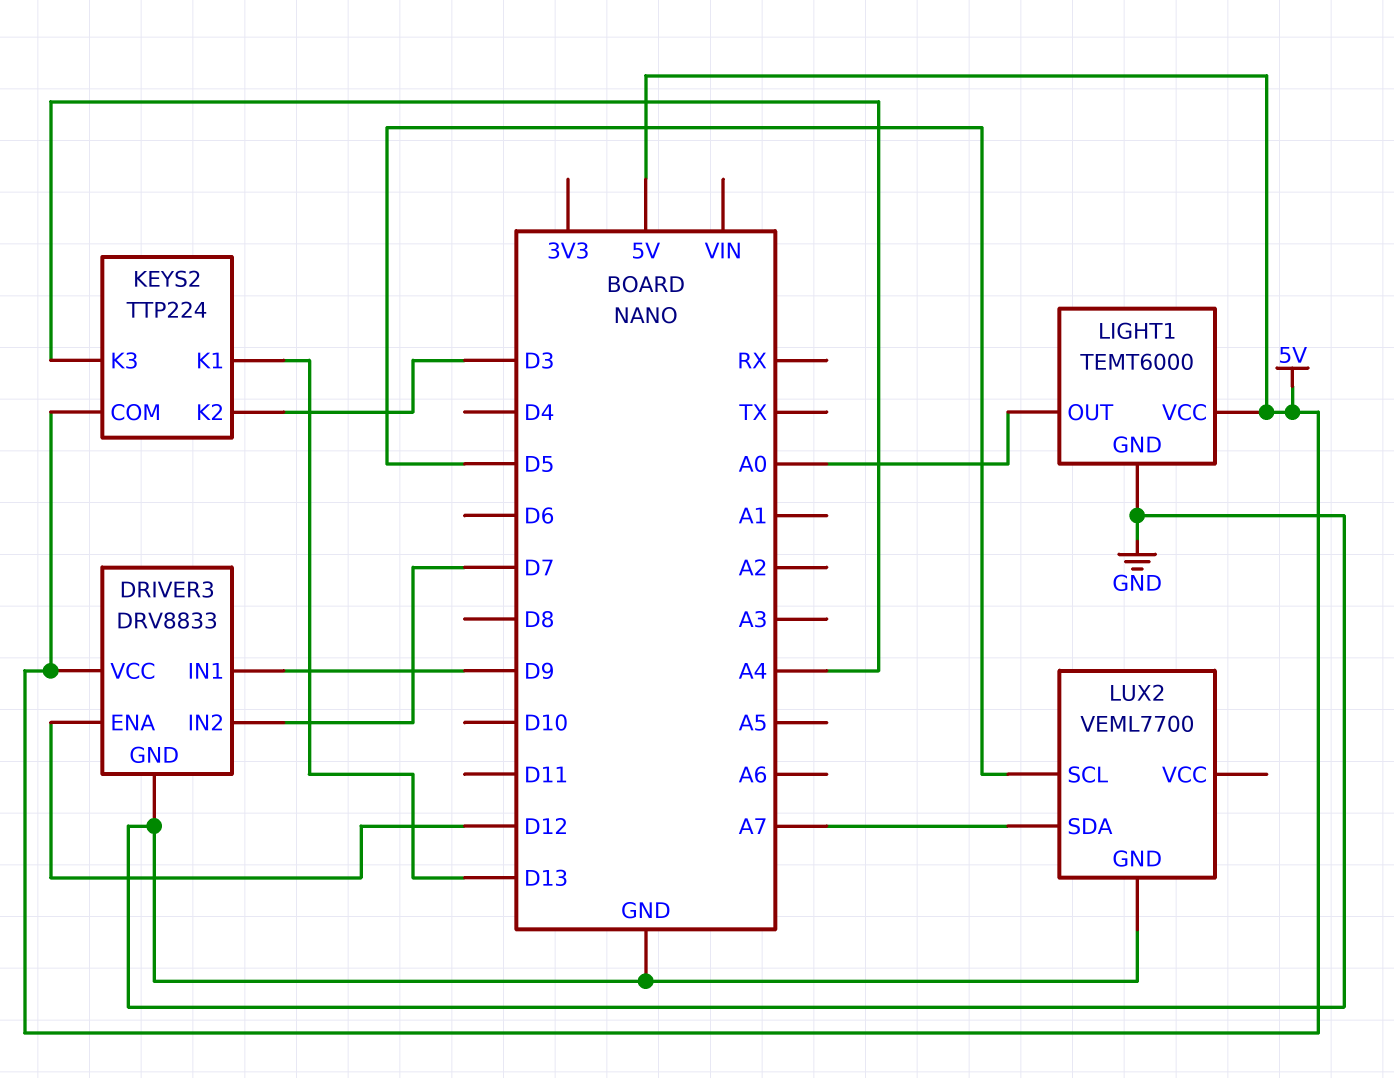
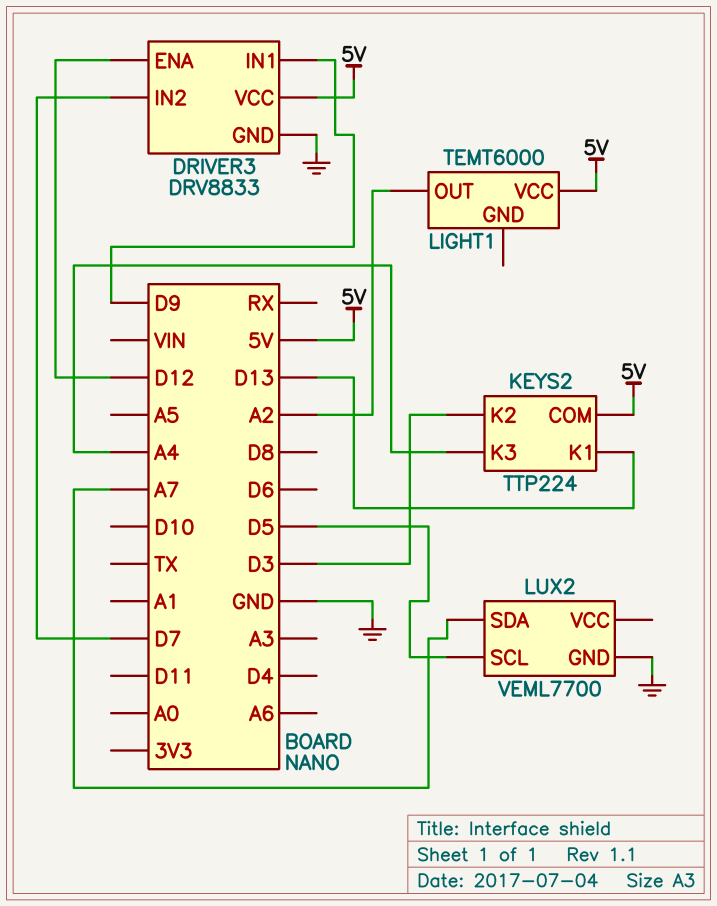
LIGHT1 pin GND: GND -> none
LIGHT1 pin OUT: A0 -> A2

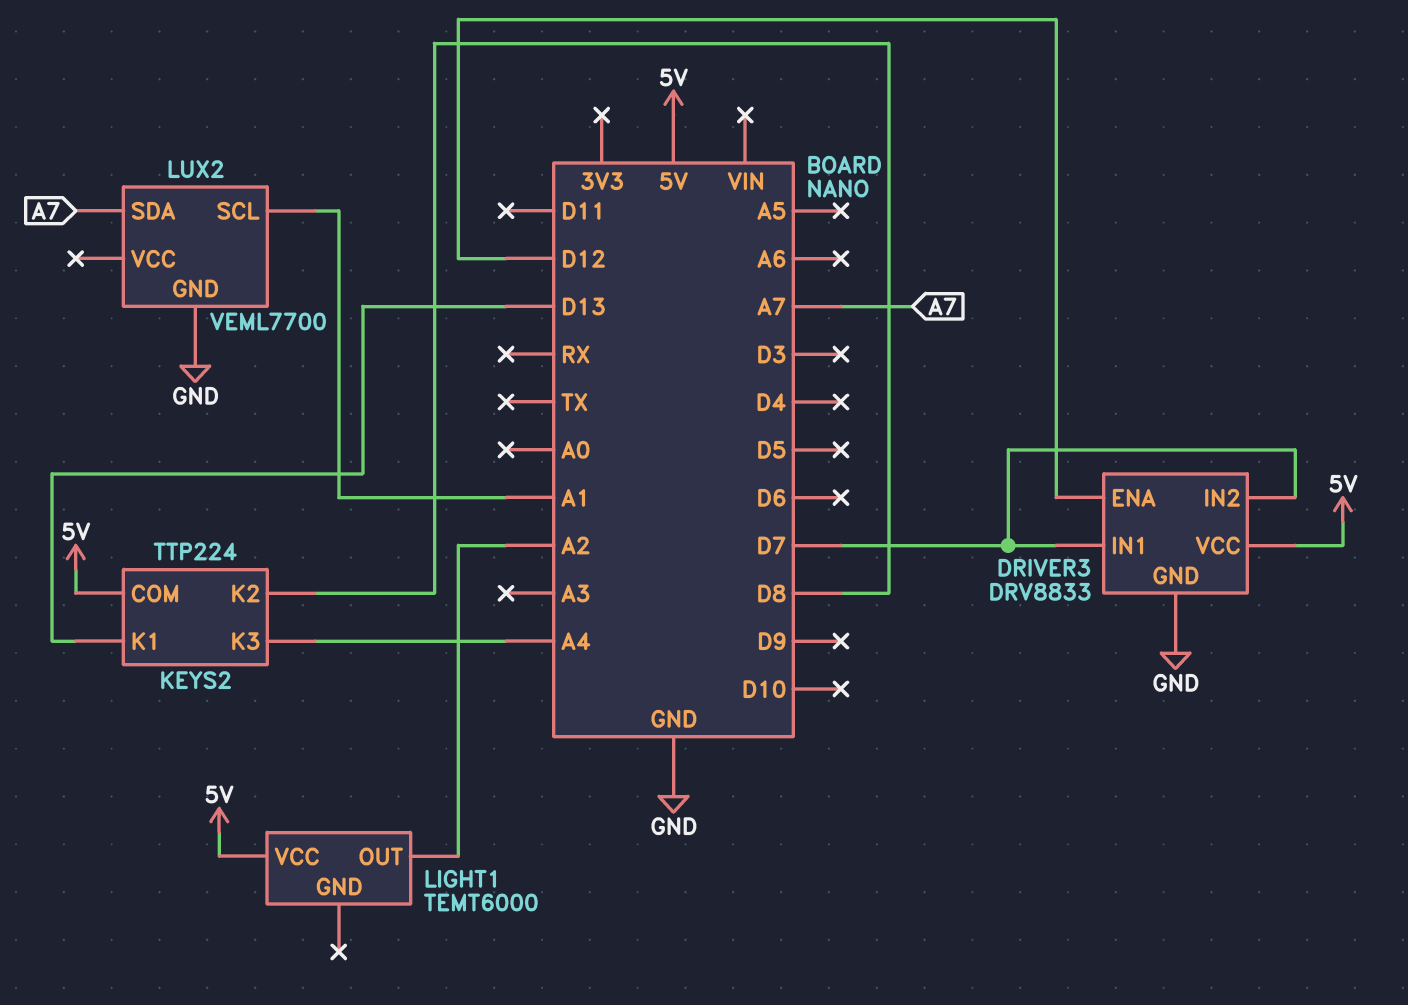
DRIVER3 pin IN1: D9 -> D7
KEYS2 pin K2: D3 -> D8
LUX2 pin SCL: D5 -> A1

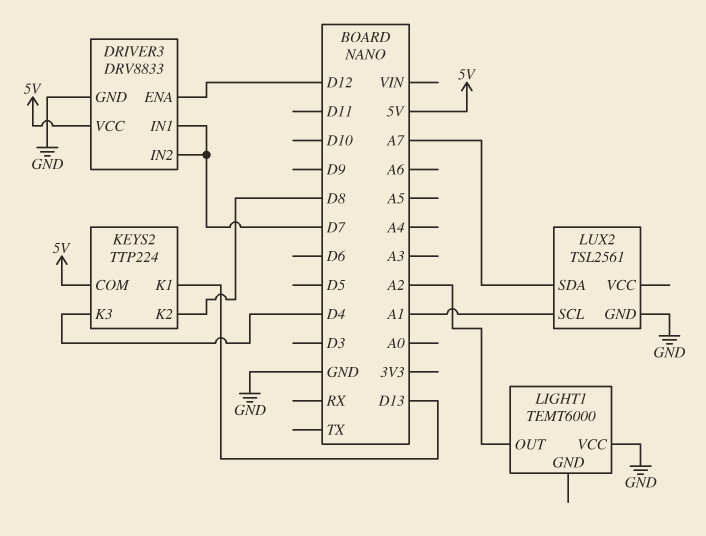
KEYS2 pin K3: A4 -> D4
LIGHT1 pin VCC: 5V -> GND
LUX2: VEML7700 -> TSL2561

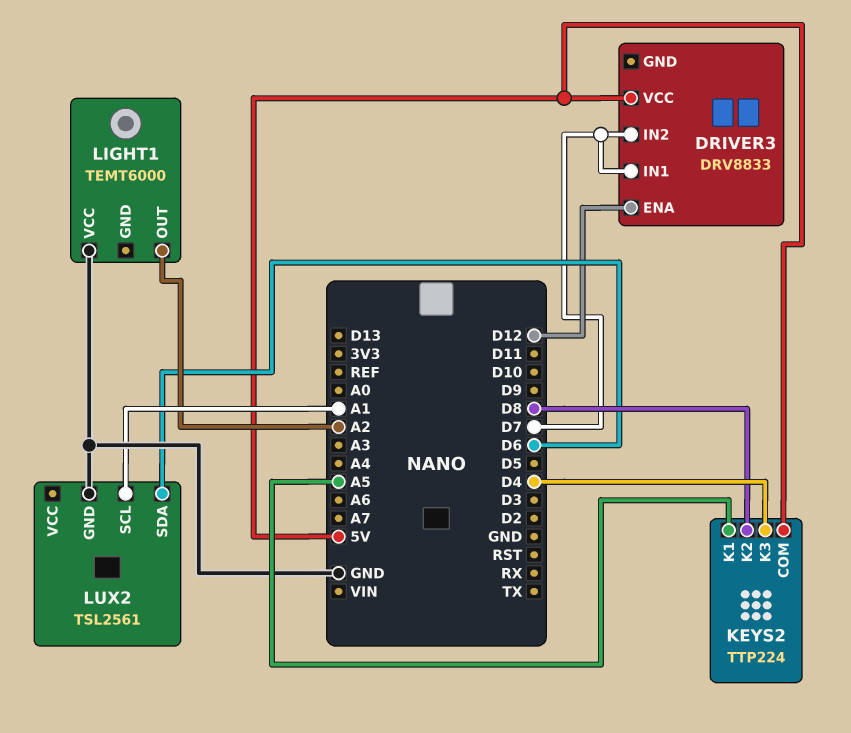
DRIVER3 pin GND: GND -> none
KEYS2 pin K1: D13 -> A5
LUX2 pin SDA: A7 -> D6

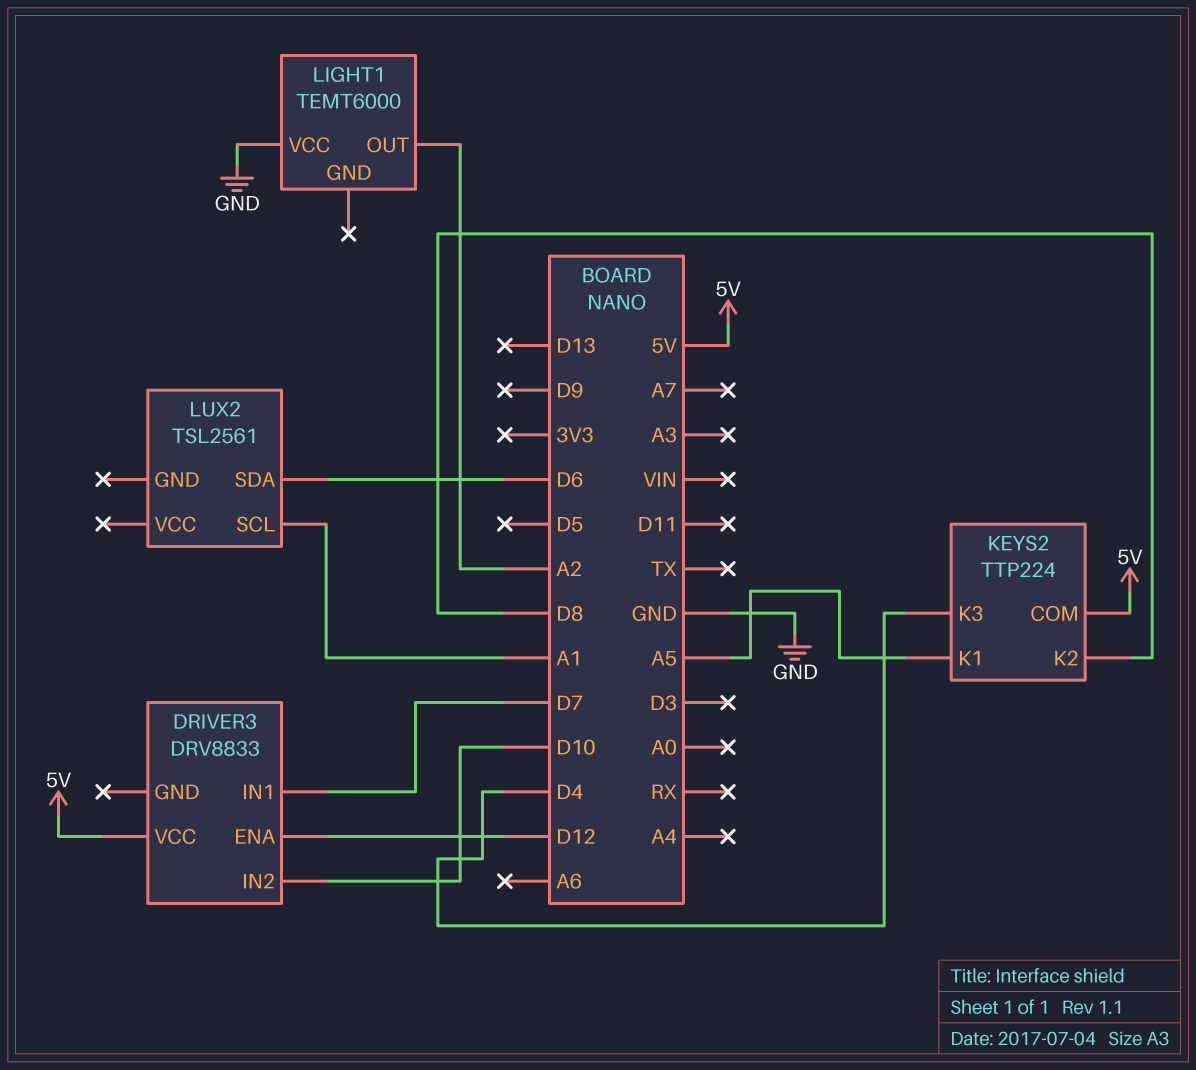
DRIVER3 pin IN2: D7 -> D10
LUX2 pin GND: GND -> none

